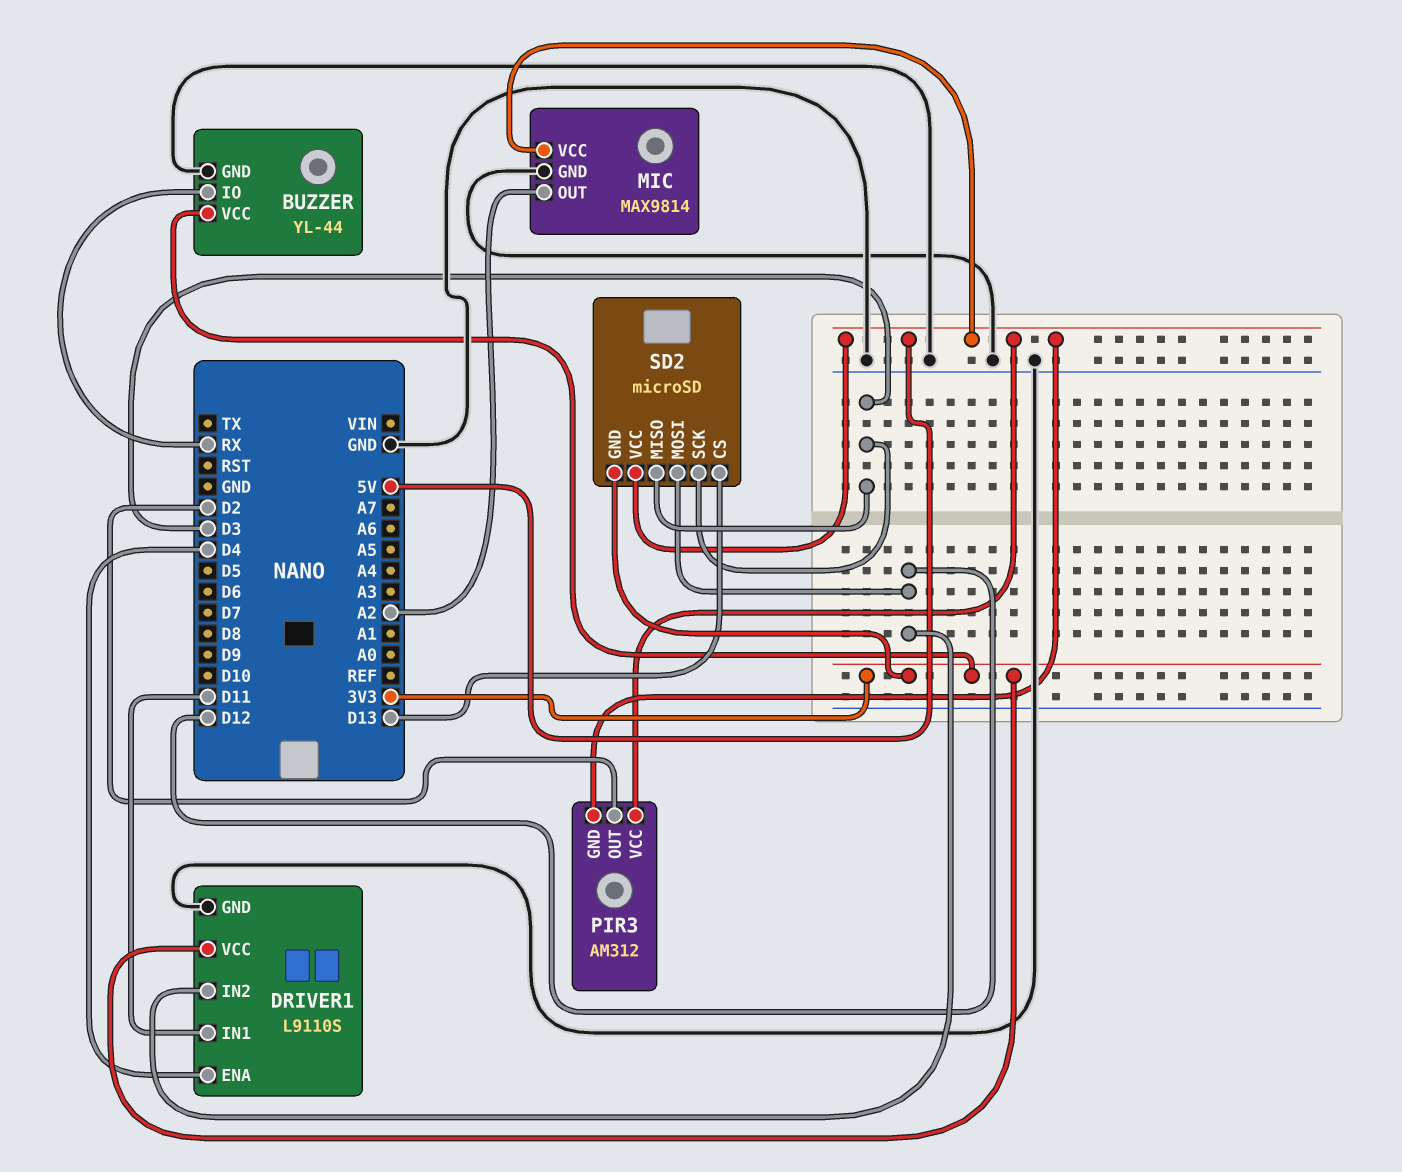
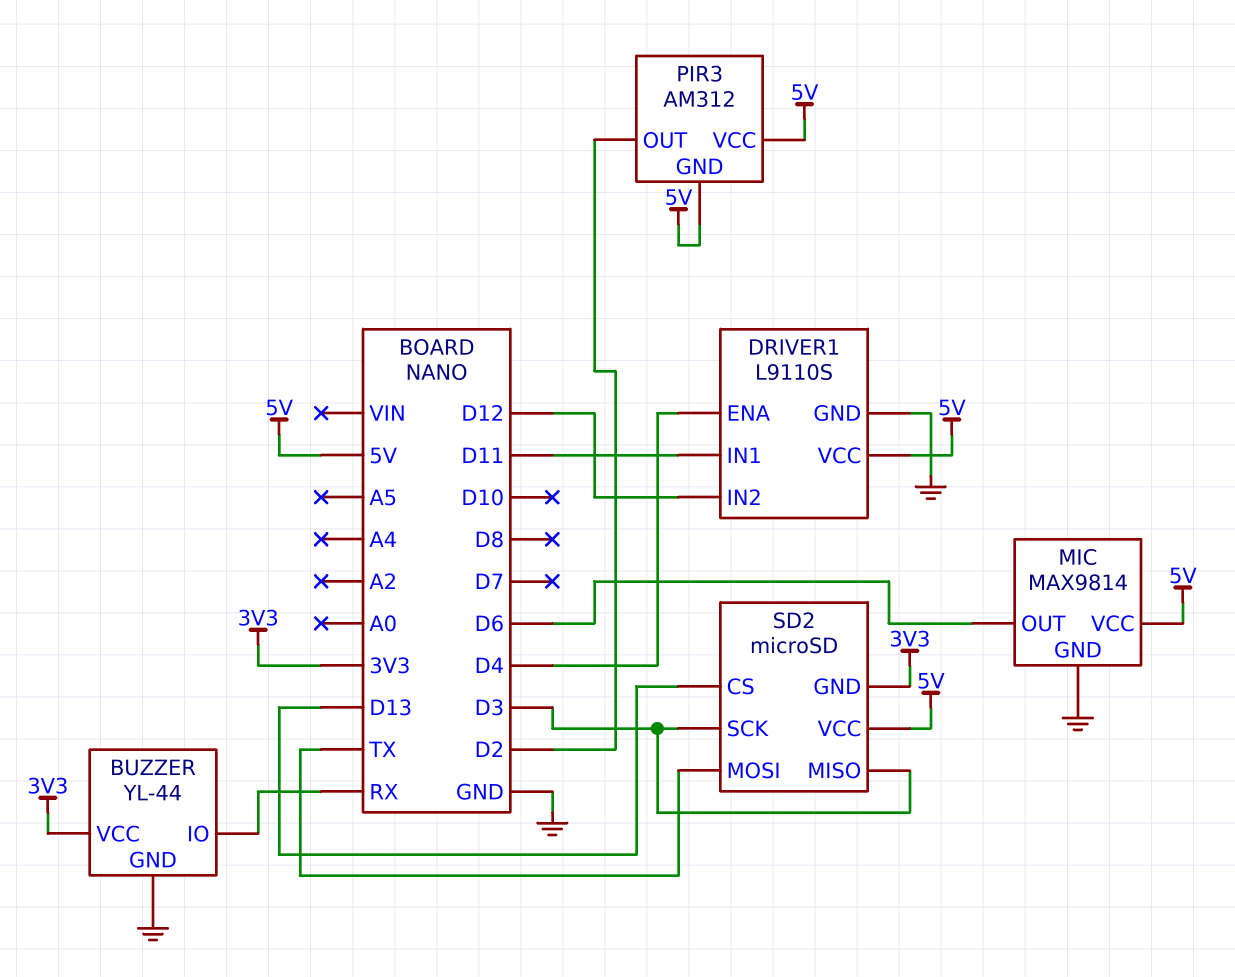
DRIVER1 pin VCC: 3V3 -> 5V
MIC pin OUT: A2 -> D6
SD2 pin MOSI: D12 -> TX

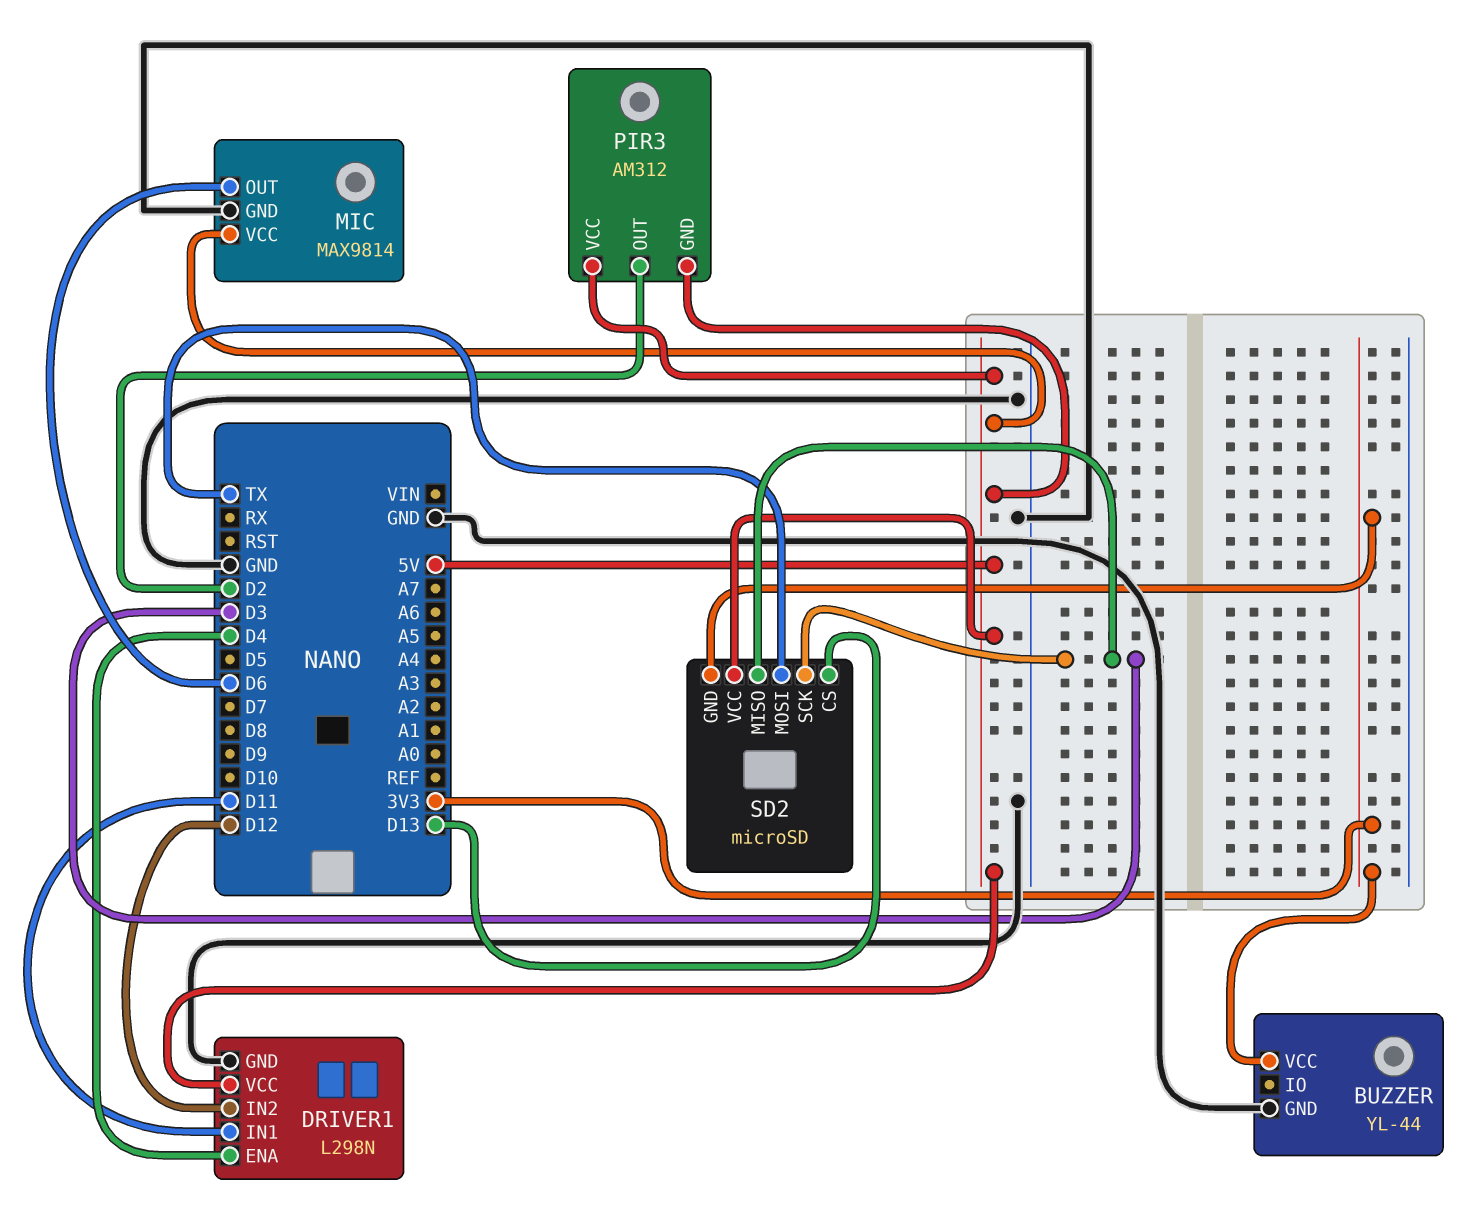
BUZZER pin IO: RX -> none
DRIVER1: L9110S -> L298N

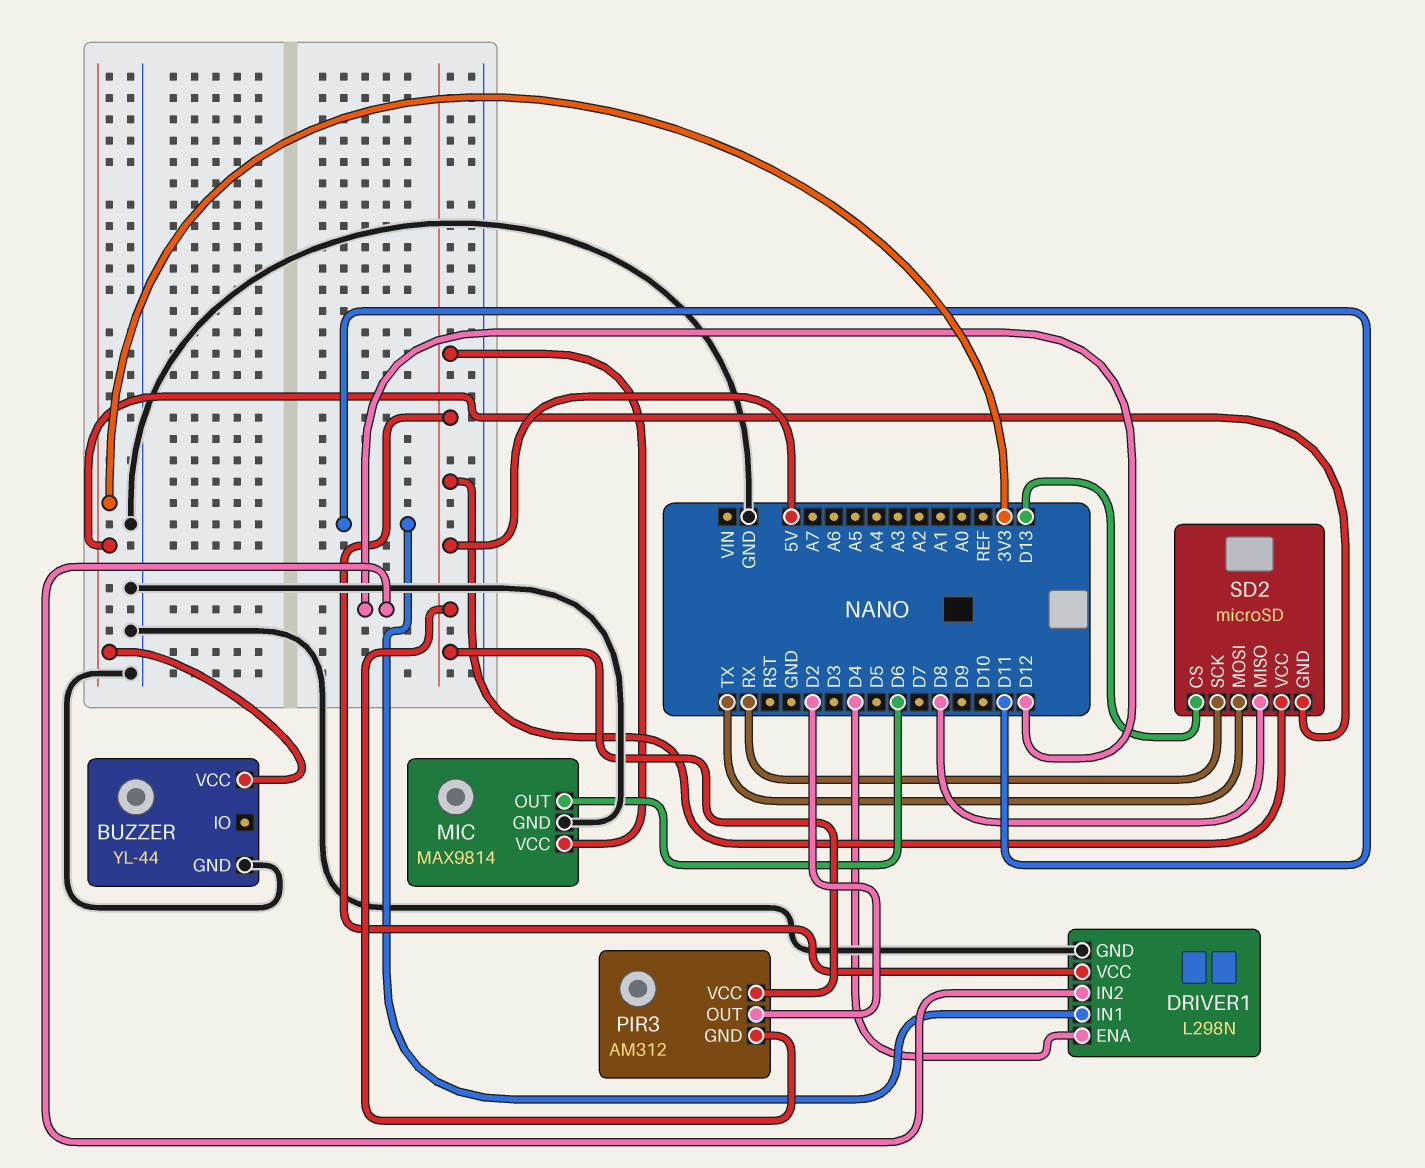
SD2 pin MISO: D3 -> D8
SD2 pin SCK: D3 -> RX

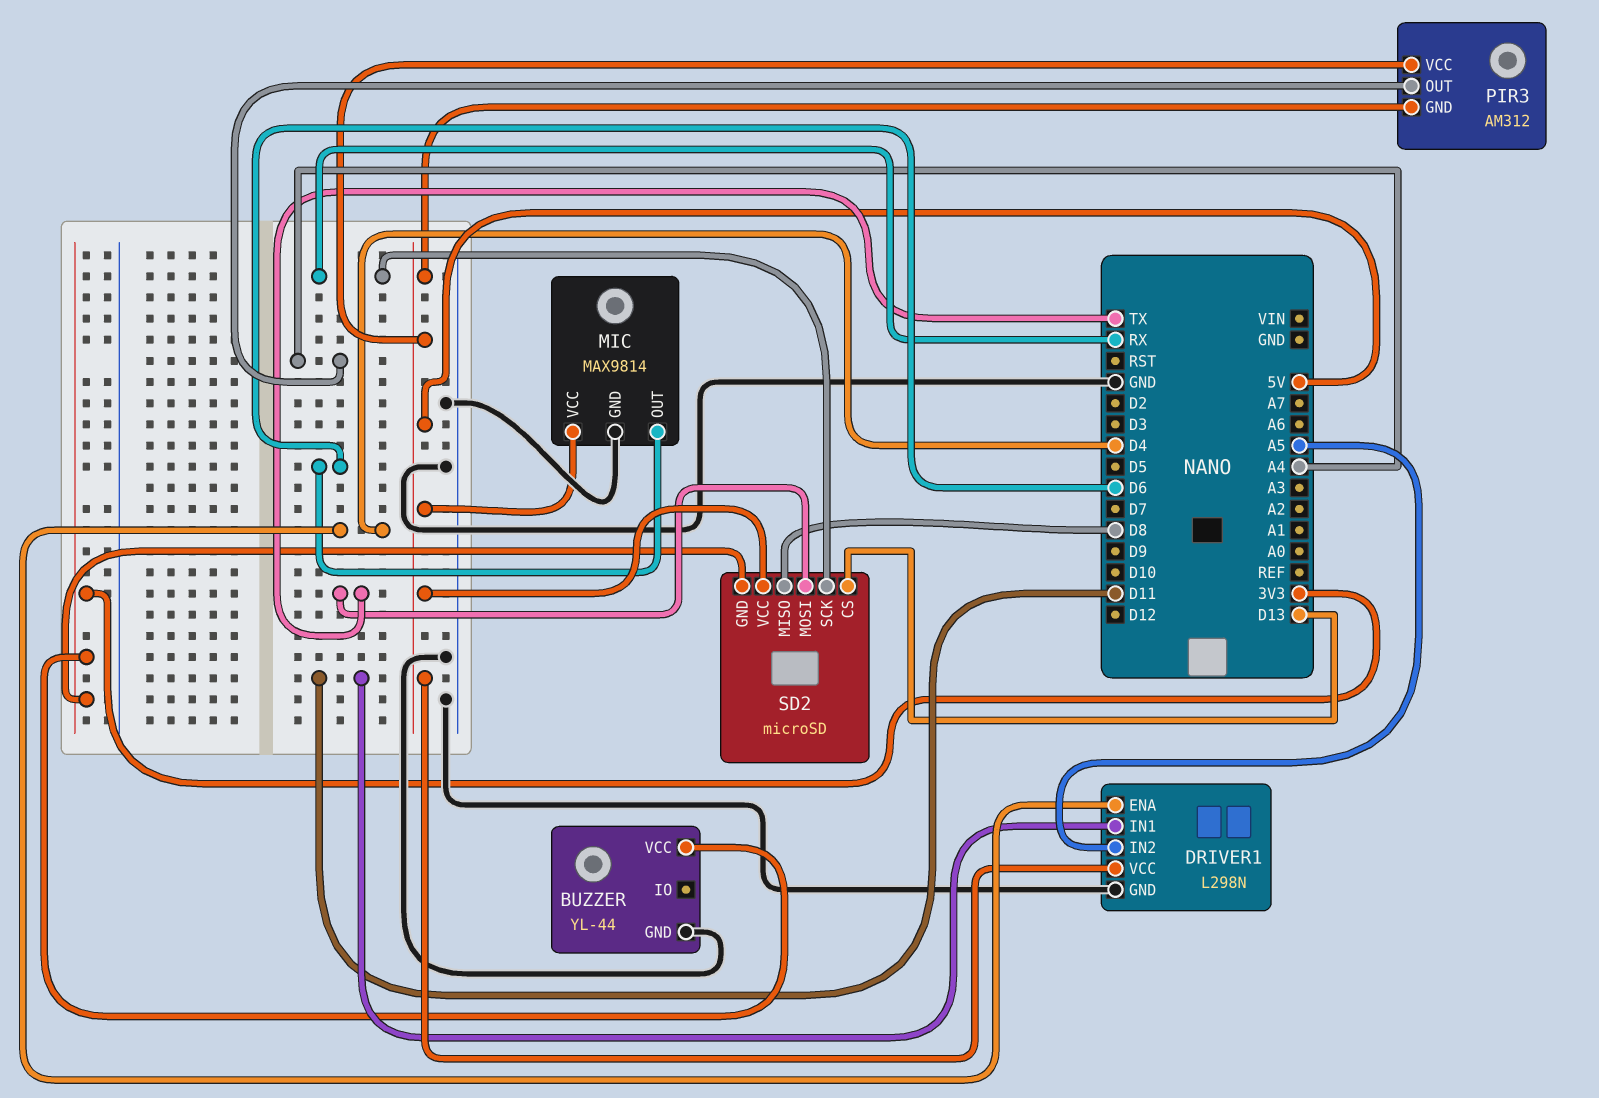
DRIVER1 pin IN2: D12 -> A5
PIR3 pin OUT: D2 -> A4

